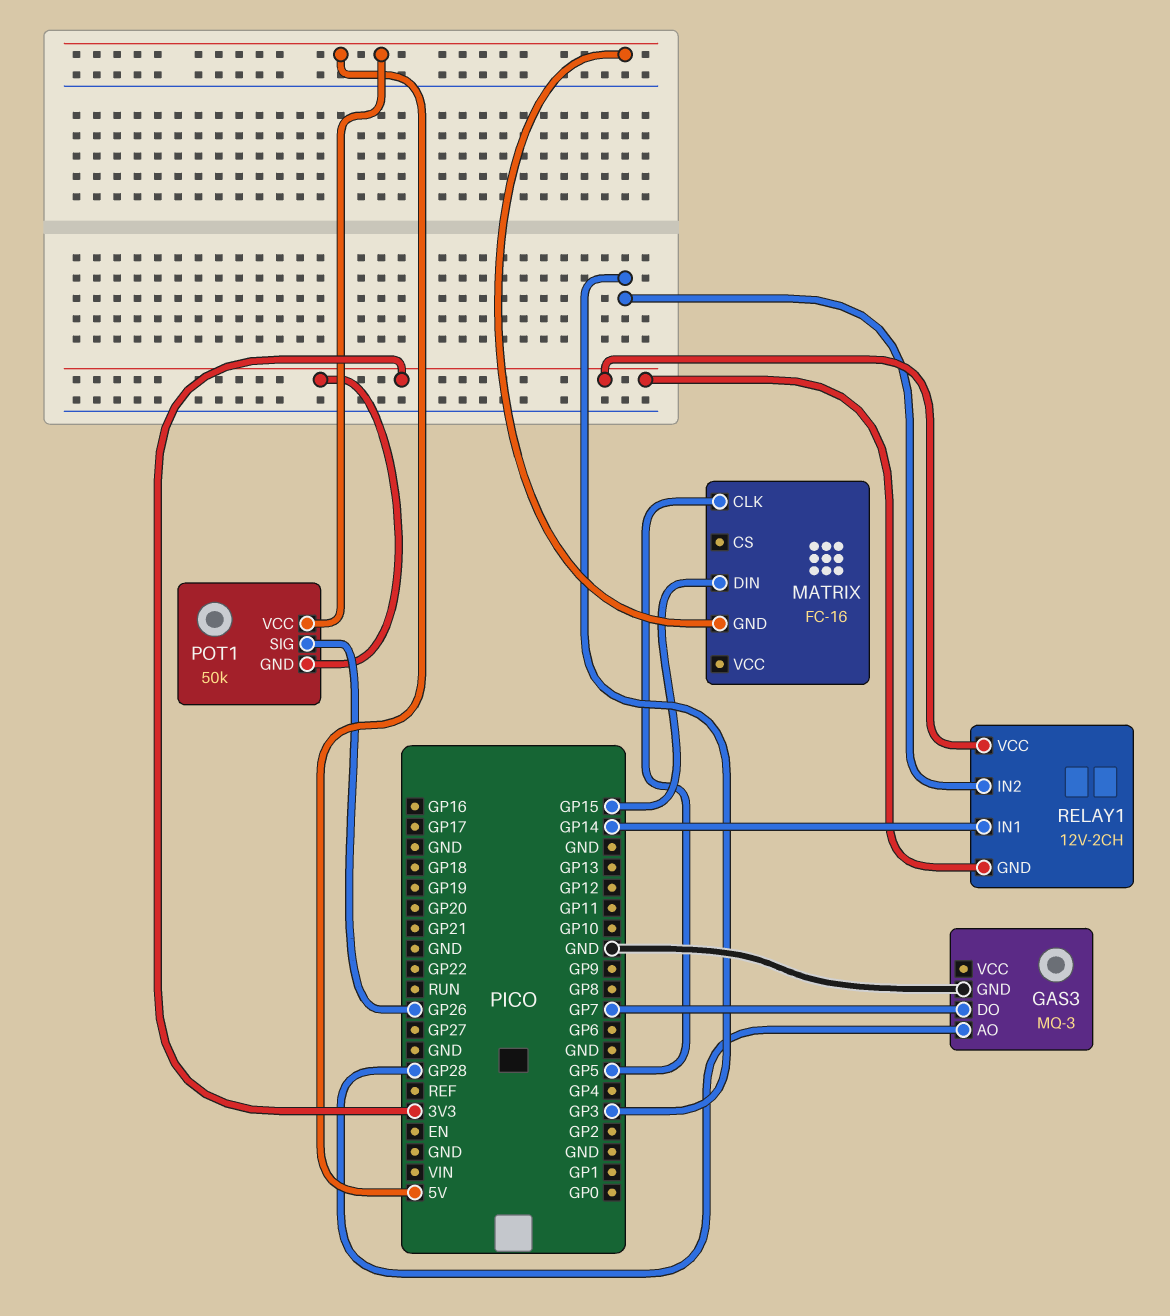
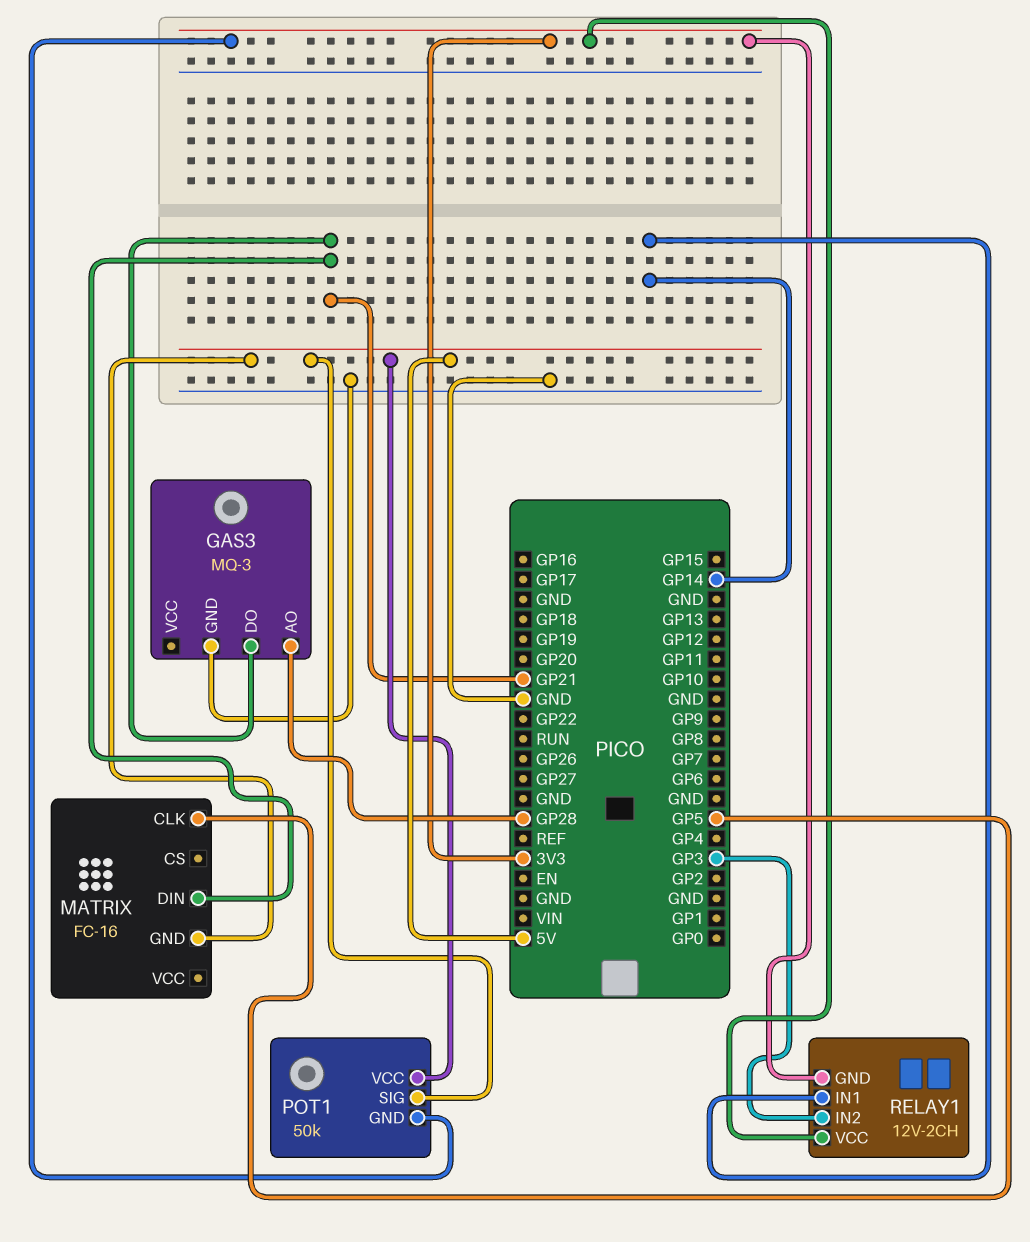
GAS3 pin DO: GP7 -> GP21
MATRIX pin DIN: GP15 -> GP21
POT1 pin SIG: GP26 -> 5V

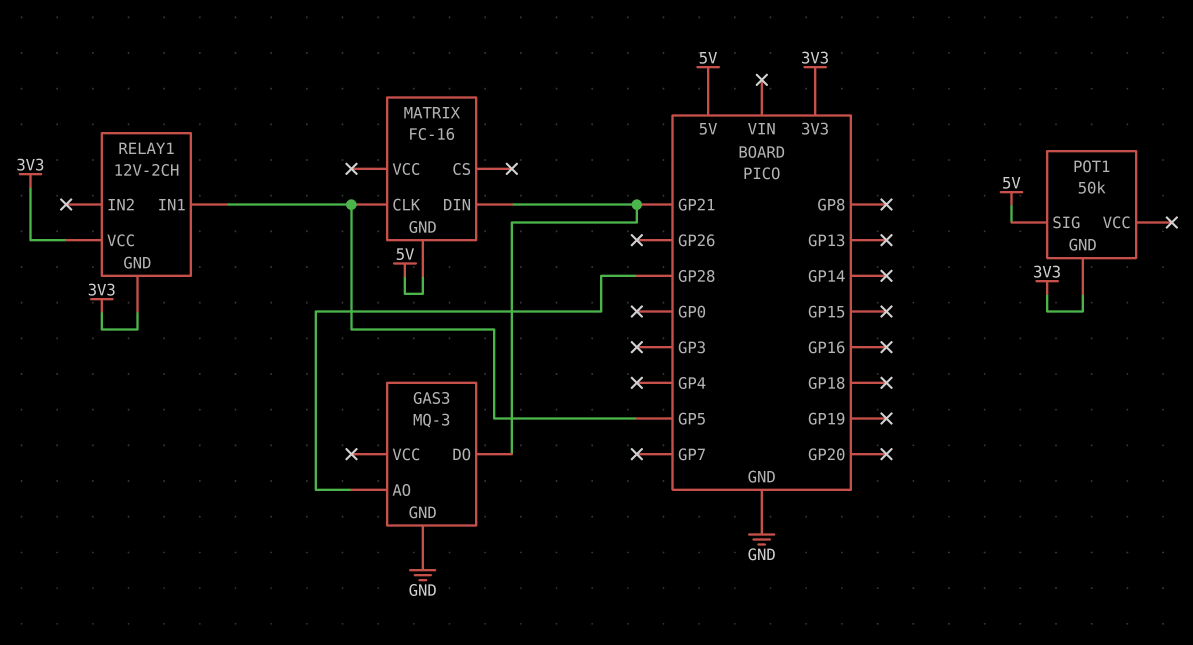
POT1 pin VCC: 5V -> none
RELAY1 pin IN1: GP14 -> GP5
RELAY1 pin IN2: GP3 -> none

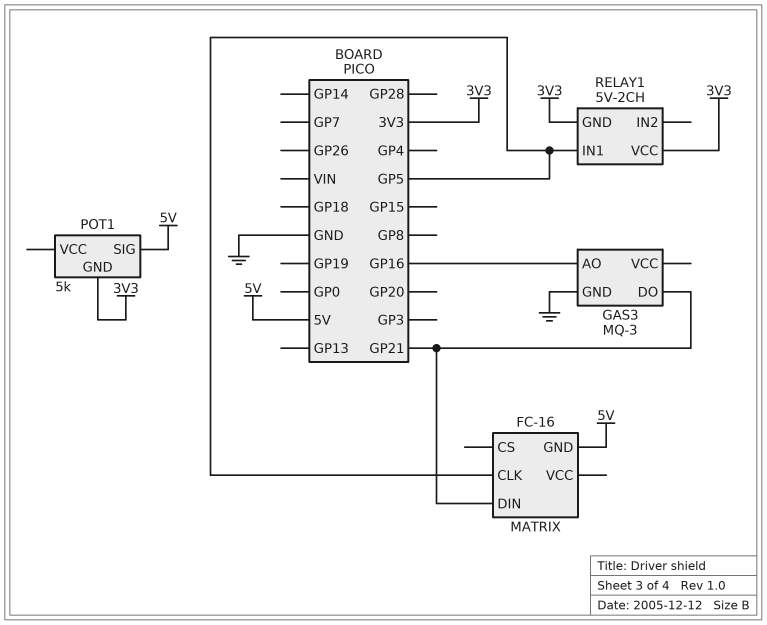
GAS3 pin AO: GP28 -> GP16
POT1: 50k -> 5k
RELAY1: 12V-2CH -> 5V-2CH

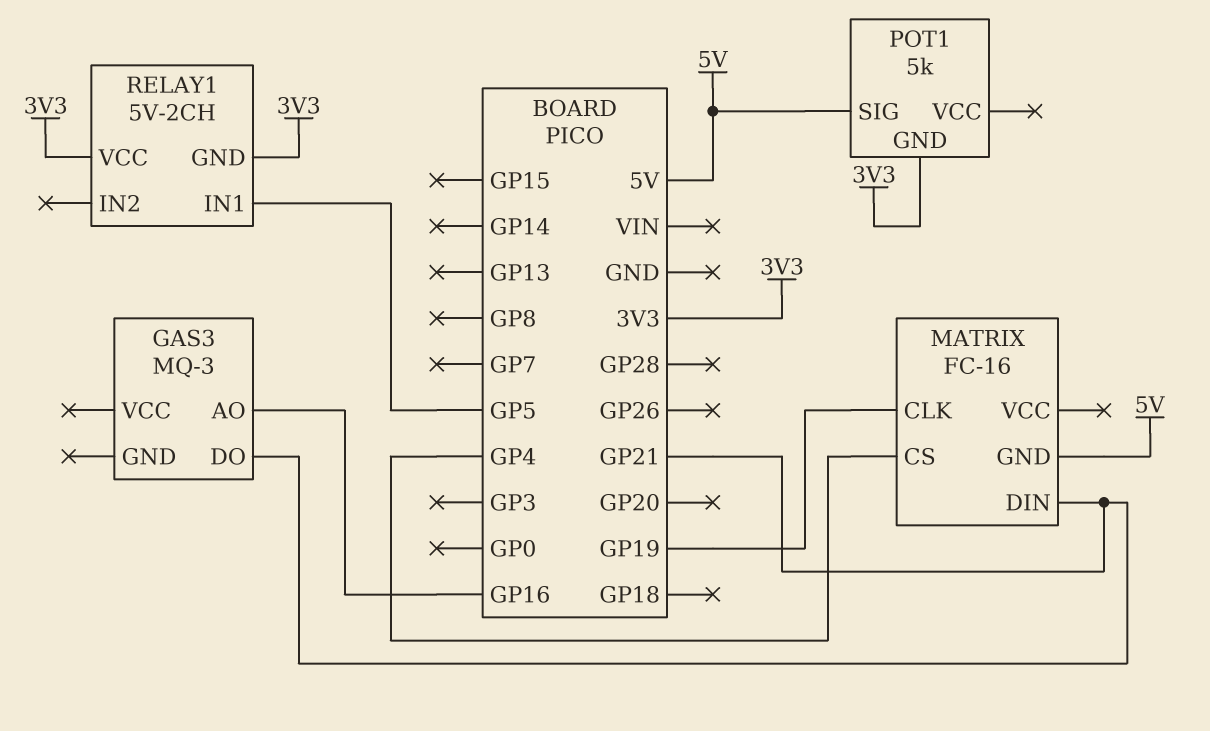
GAS3 pin GND: GND -> none
MATRIX pin CLK: GP5 -> GP19
MATRIX pin CS: none -> GP4

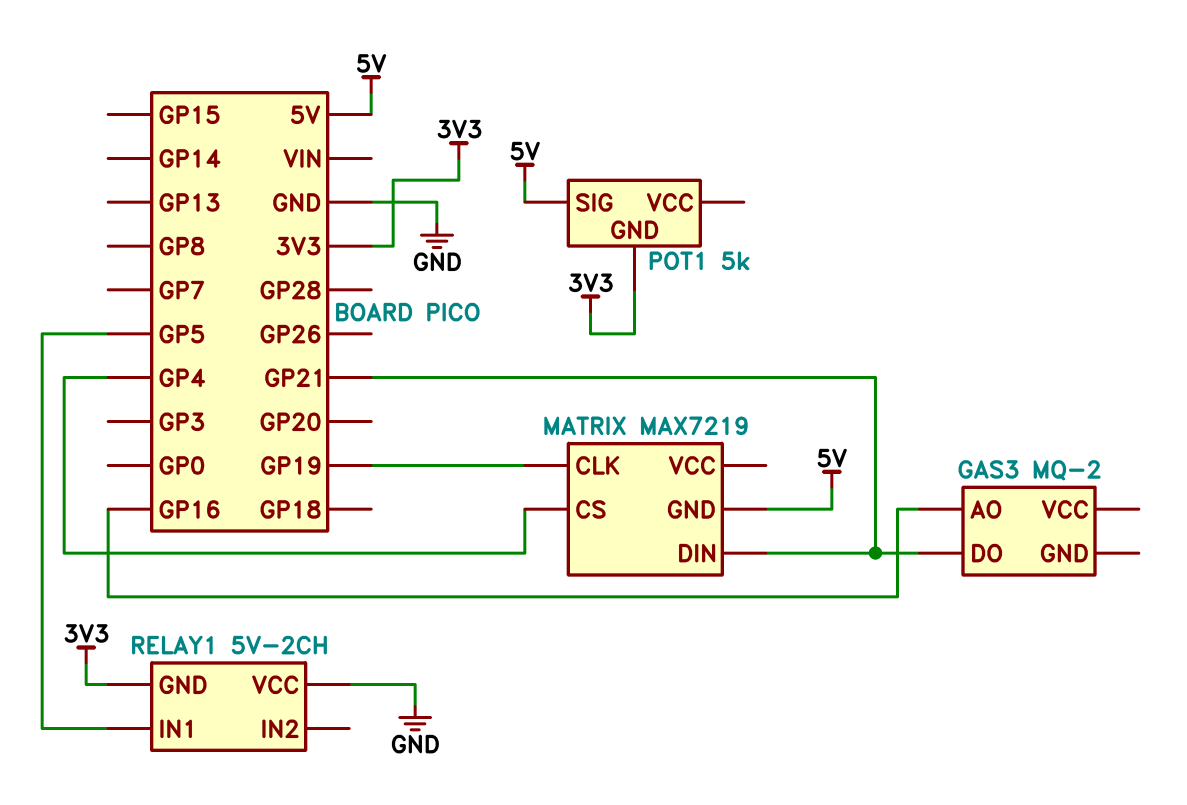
GAS3: MQ-3 -> MQ-2
MATRIX: FC-16 -> MAX7219
RELAY1 pin VCC: 3V3 -> GND

